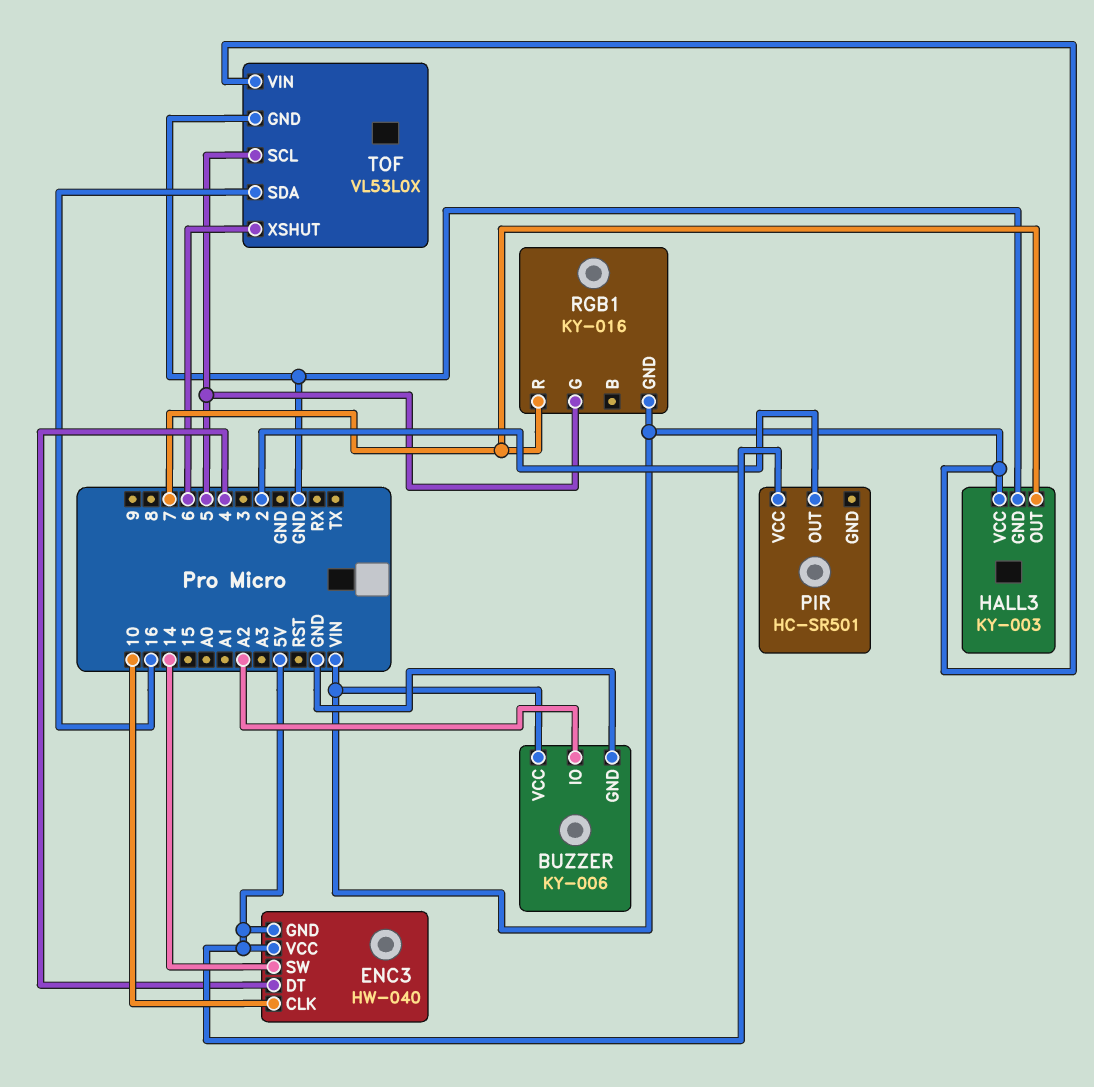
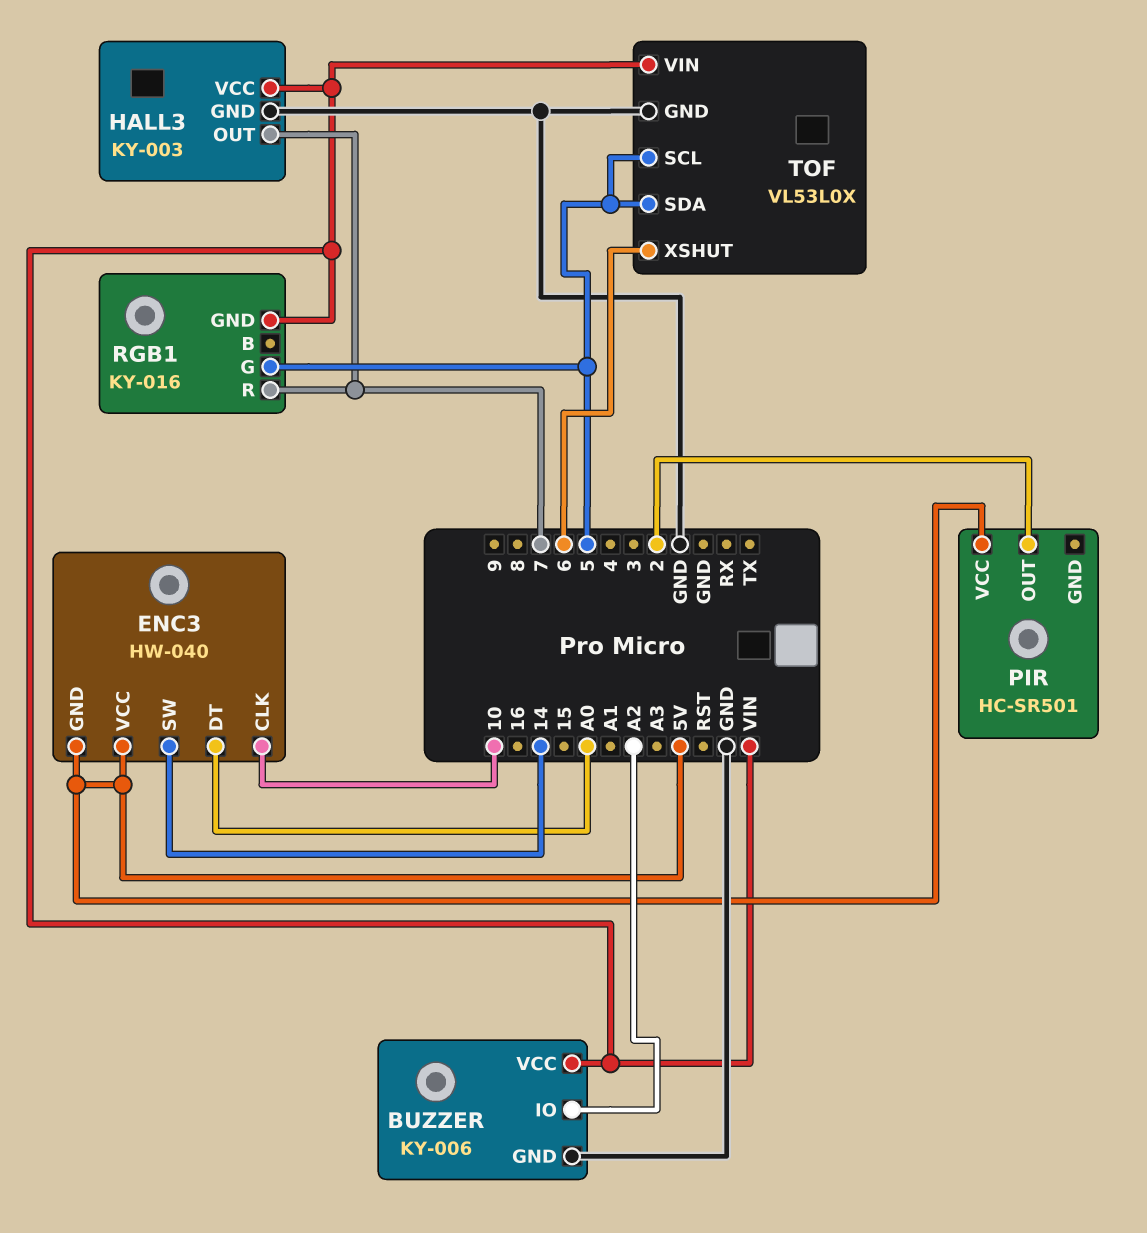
ENC3 pin DT: 4 -> A0
TOF pin SDA: 16 -> 5

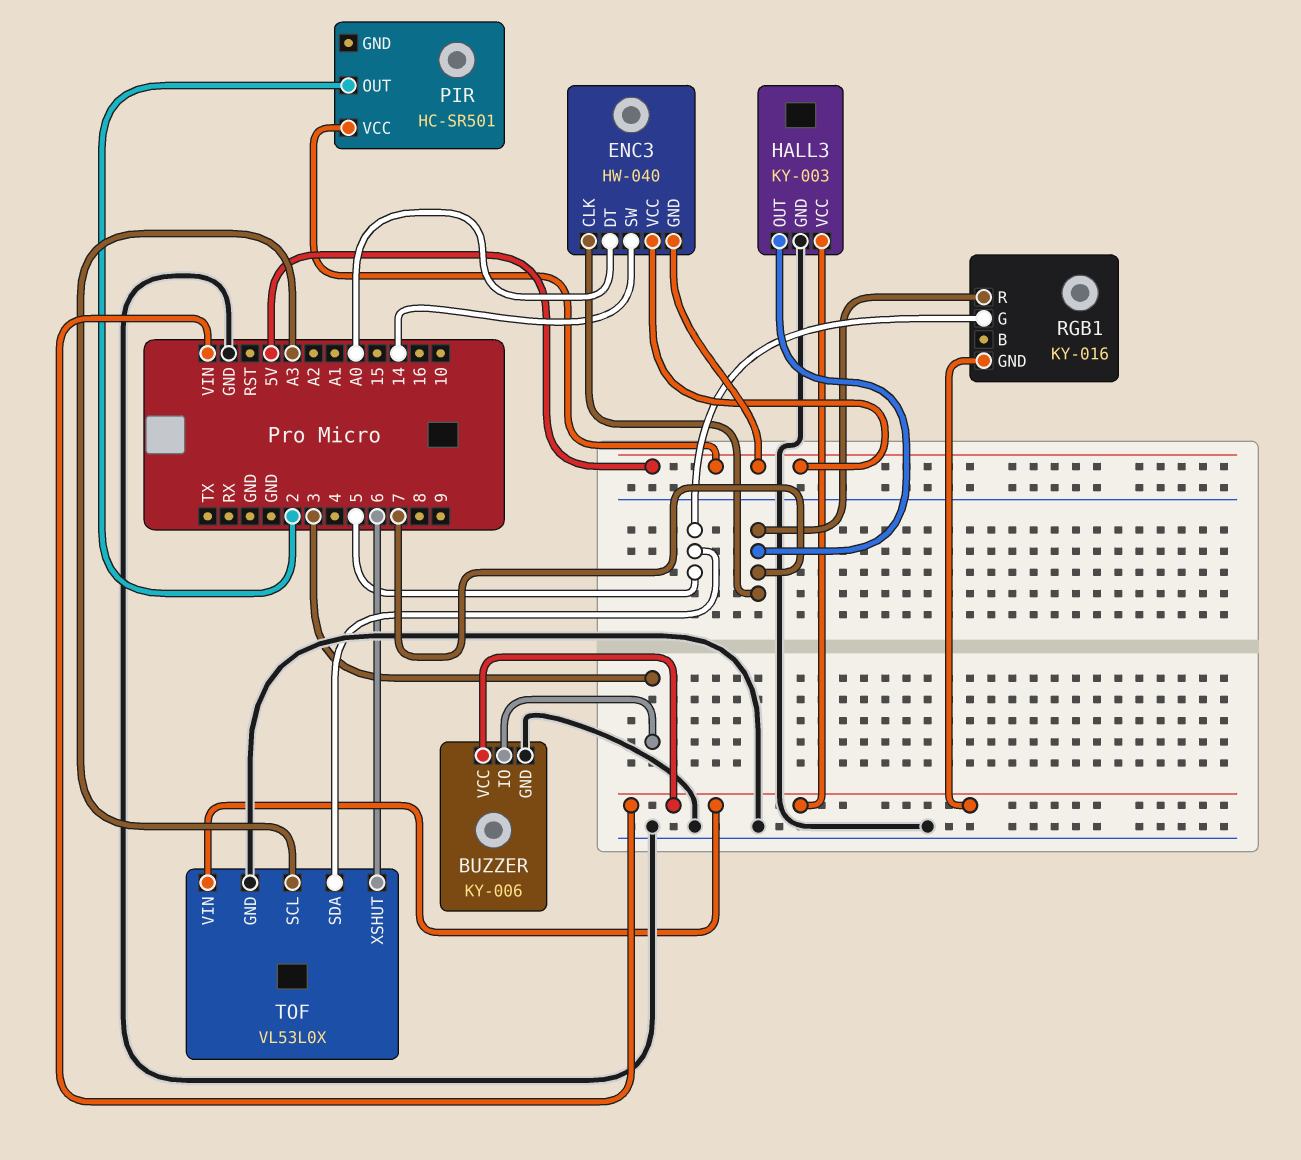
BUZZER pin IO: A2 -> 3
ENC3 pin CLK: 10 -> 7
TOF pin SCL: 5 -> A3

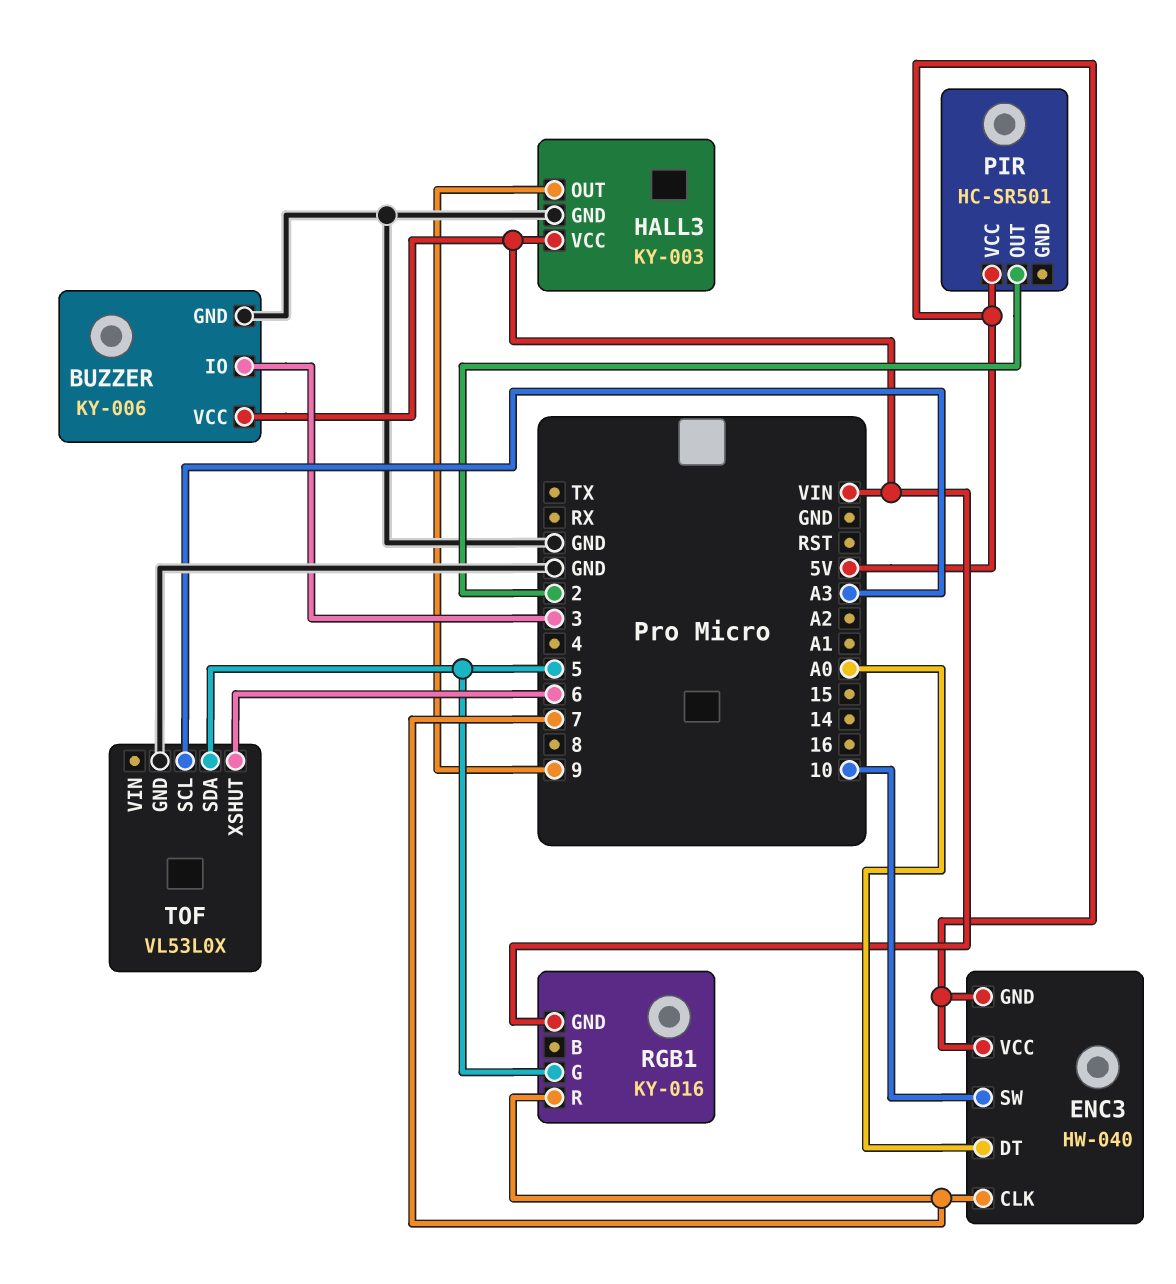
ENC3 pin SW: 14 -> 10
HALL3 pin OUT: 7 -> 9
TOF pin VIN: VIN -> none

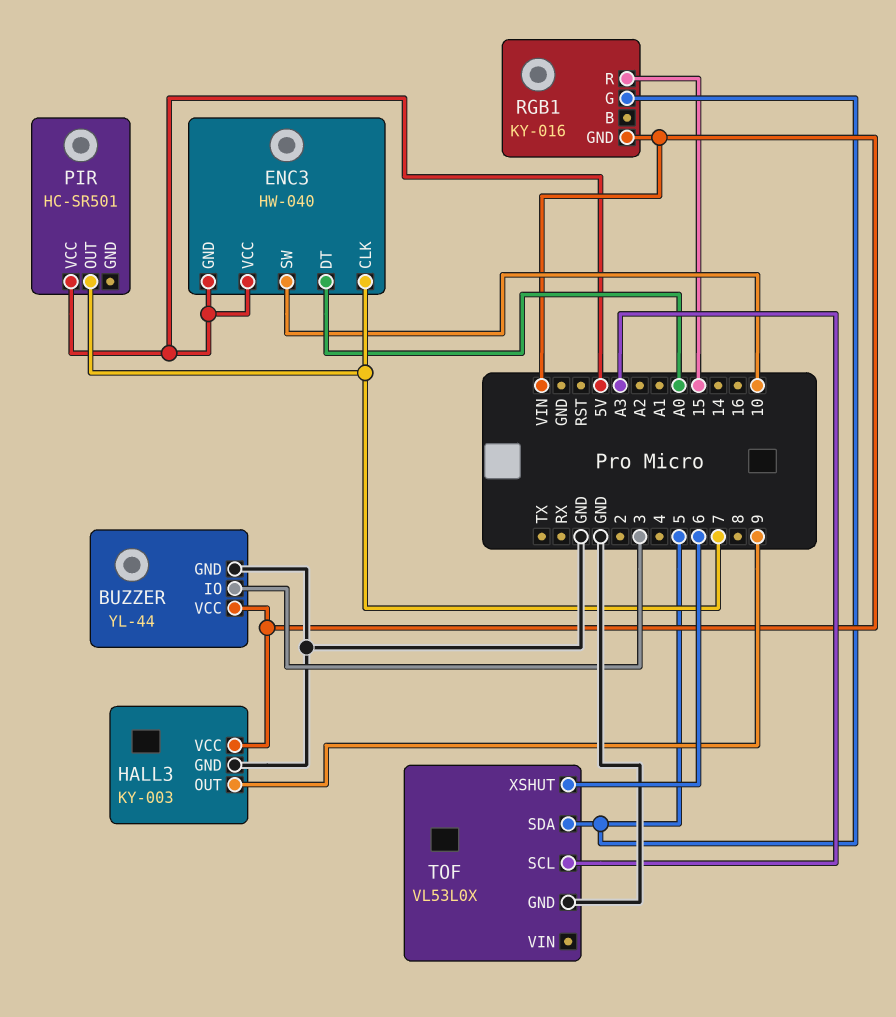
BUZZER: KY-006 -> YL-44
PIR pin OUT: 2 -> 7
RGB1 pin R: 7 -> 15

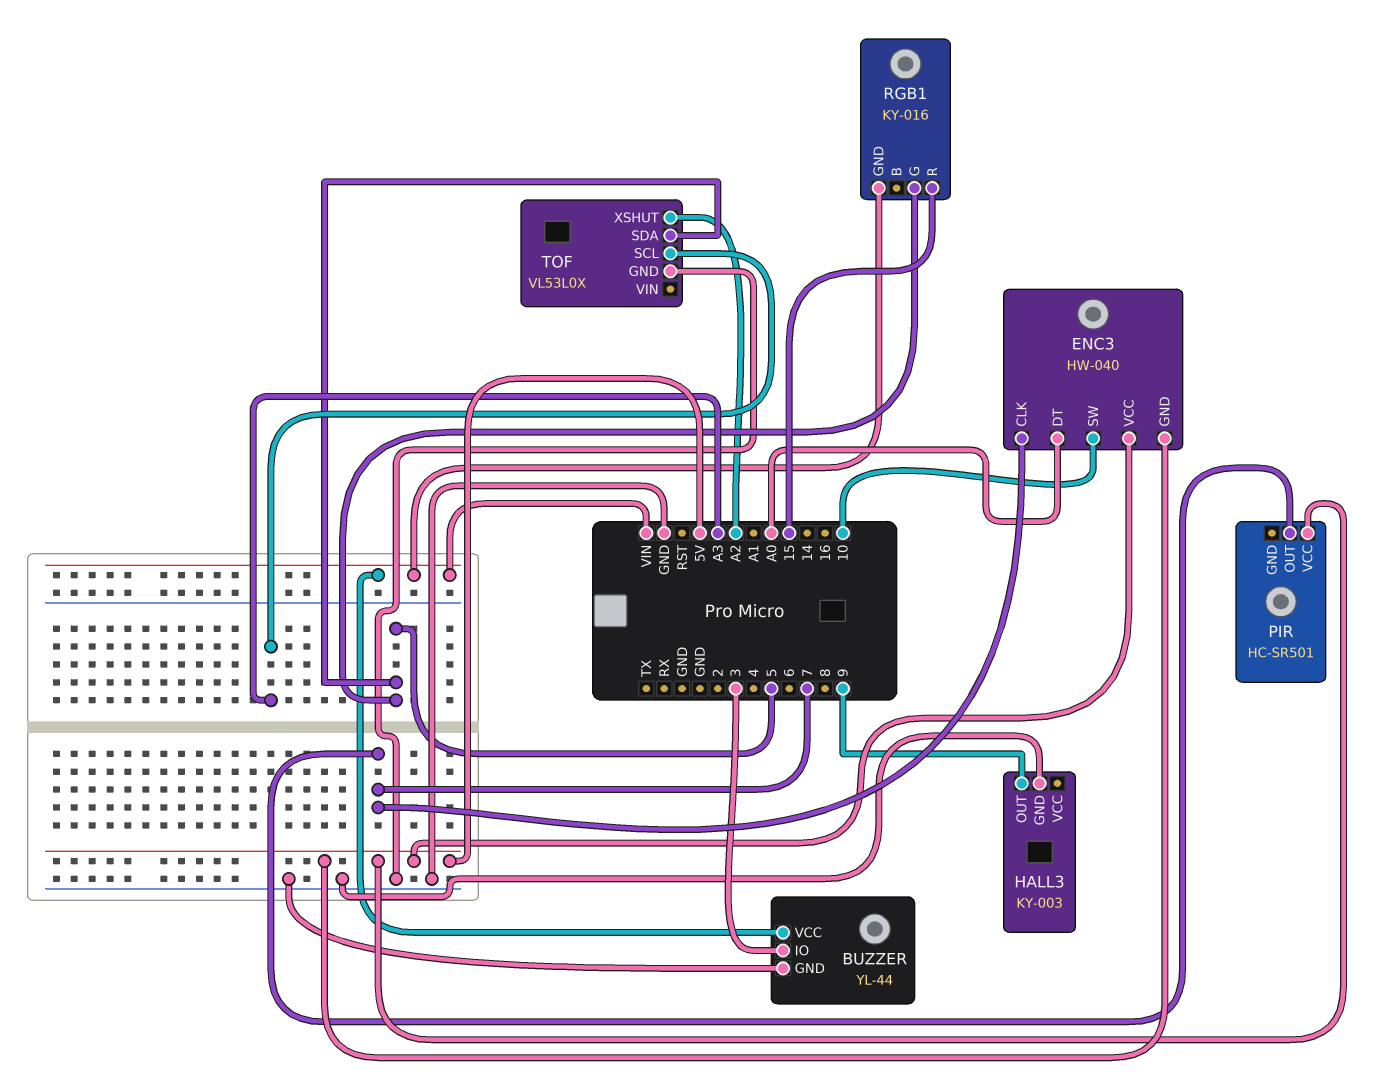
HALL3 pin VCC: VIN -> none
TOF pin XSHUT: 6 -> A2

